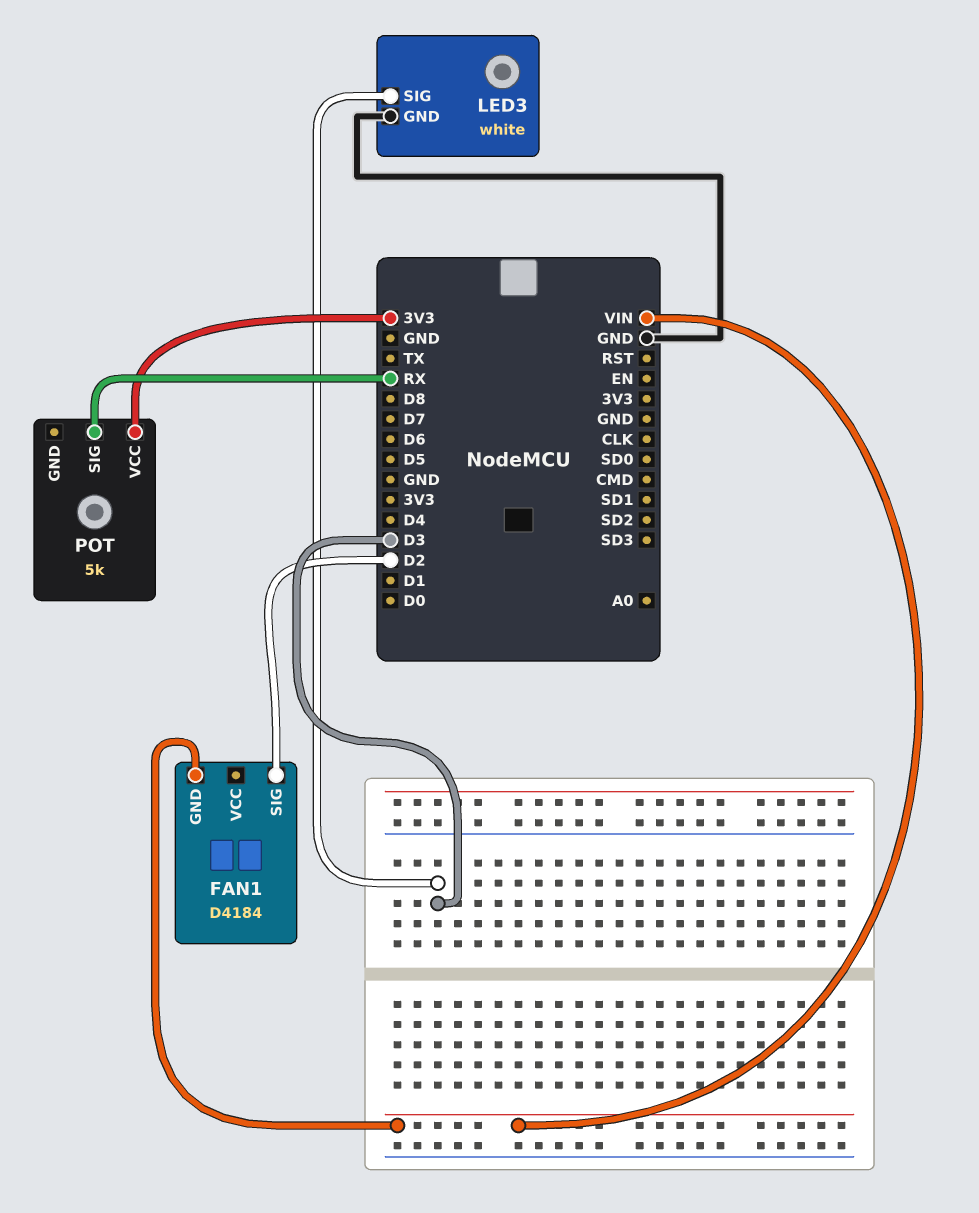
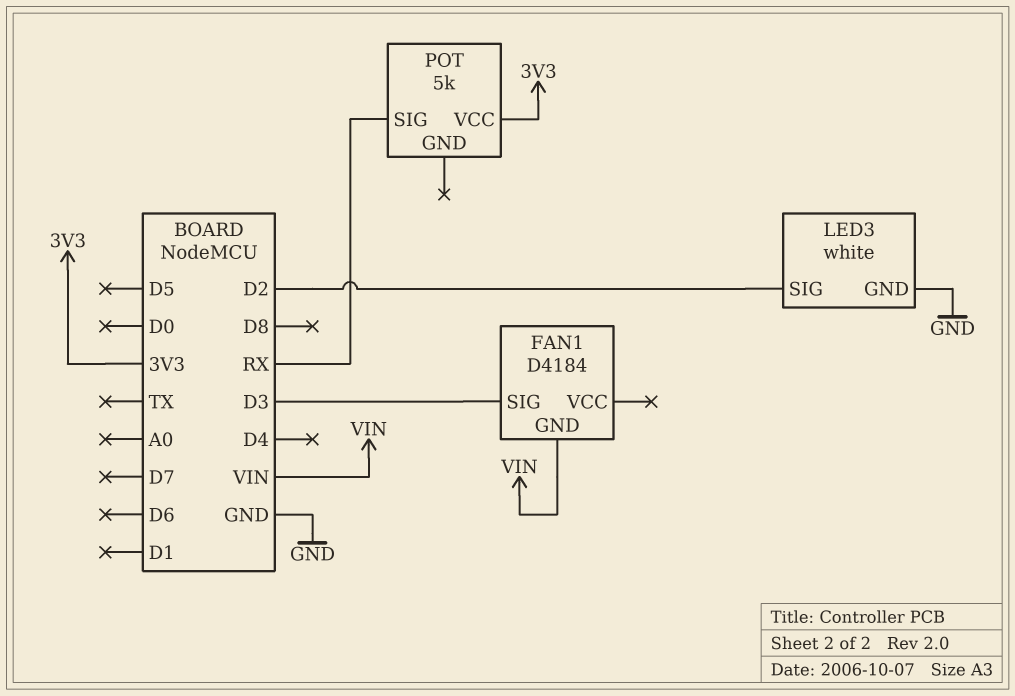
FAN1 pin SIG: D2 -> D3
LED3 pin SIG: D3 -> D2

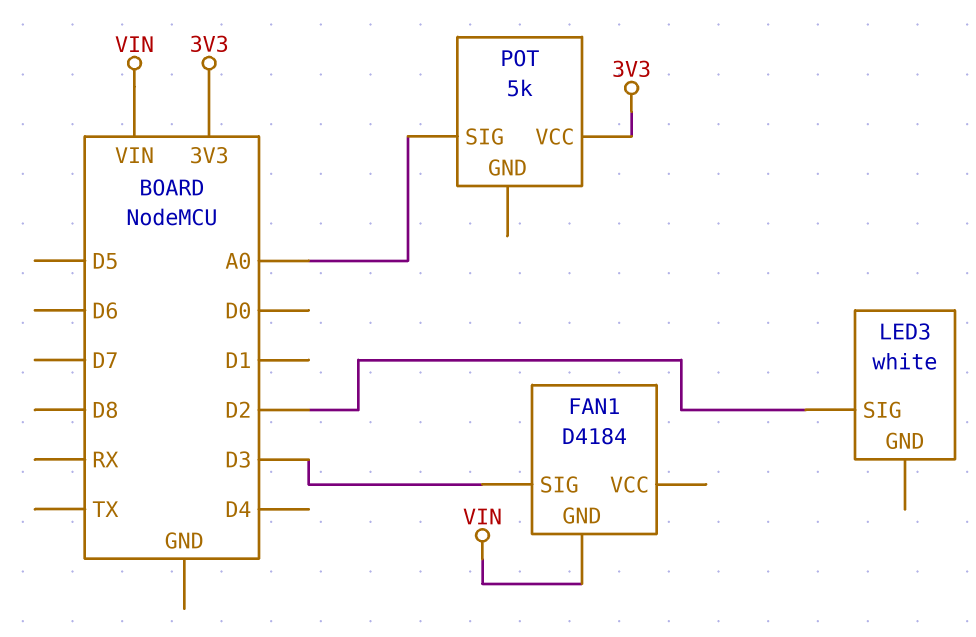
LED3 pin GND: GND -> none
POT pin SIG: RX -> A0

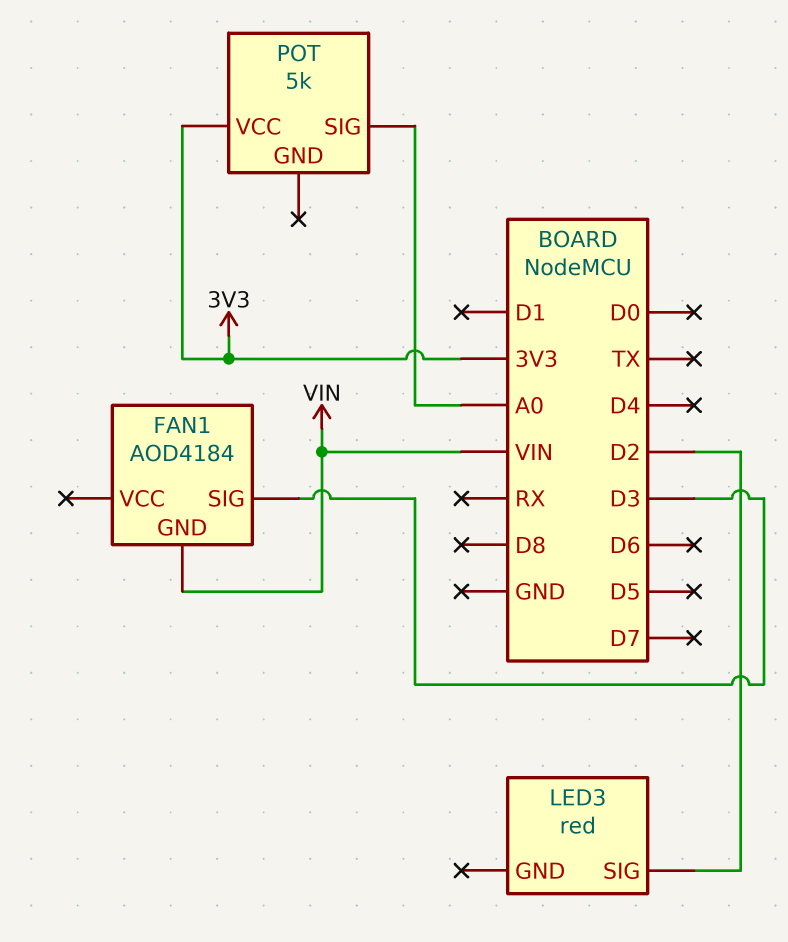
FAN1: D4184 -> AOD4184
LED3: white -> red

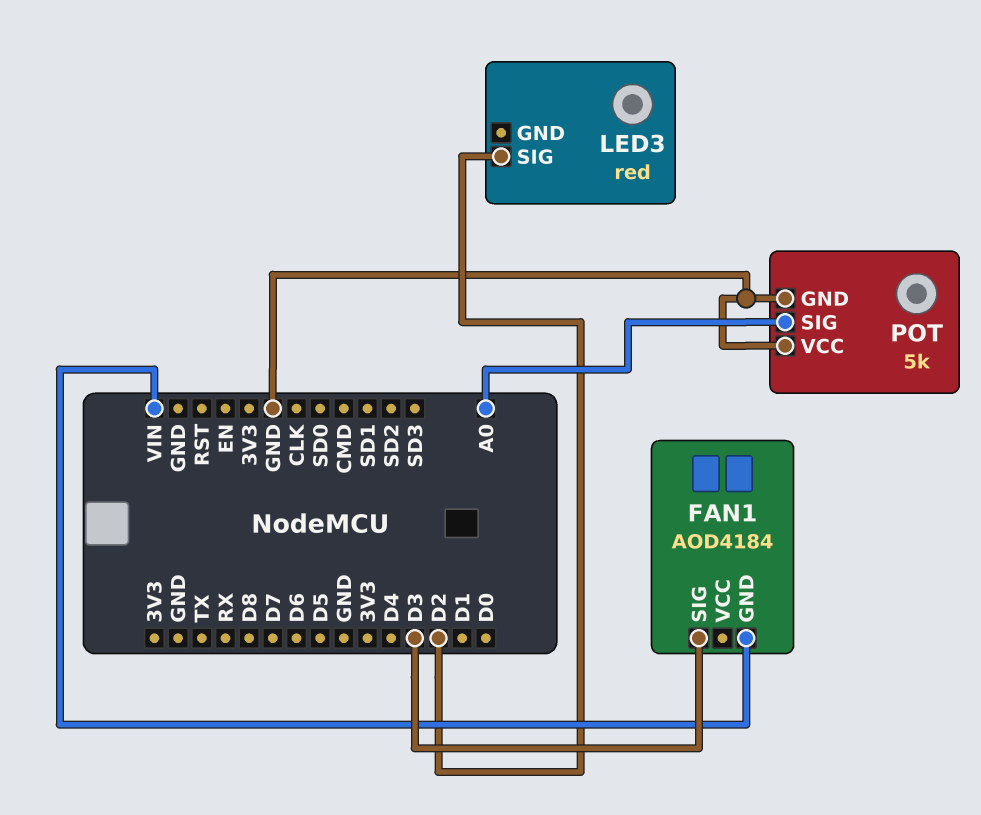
POT pin GND: none -> GND
POT pin VCC: 3V3 -> GND

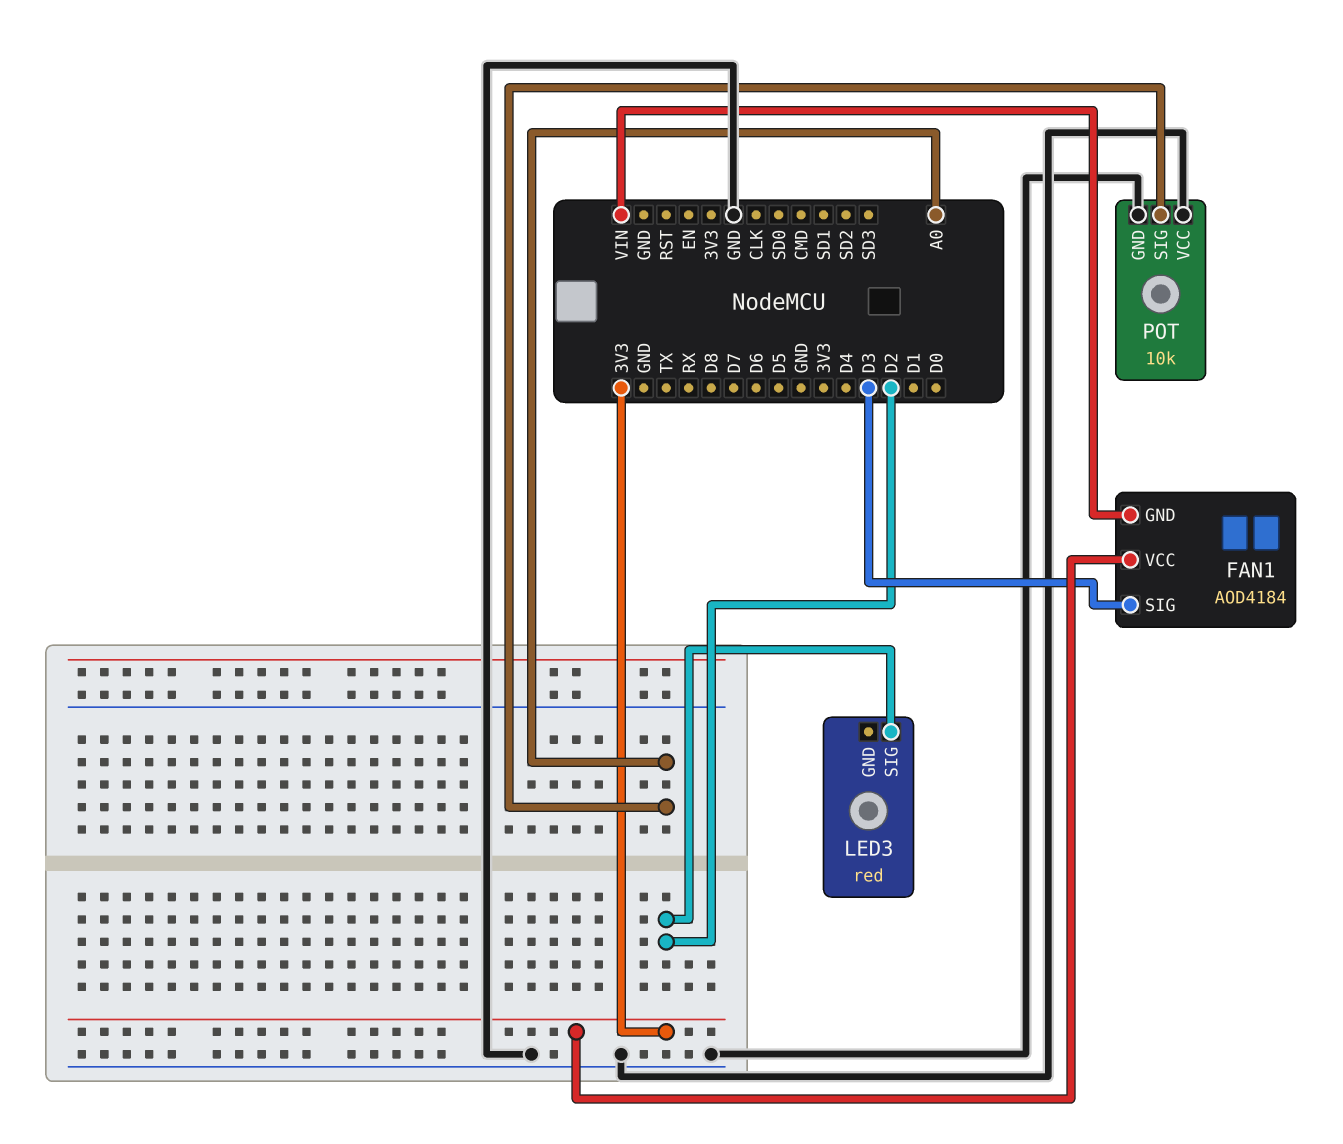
FAN1 pin VCC: none -> 3V3
POT: 5k -> 10k

